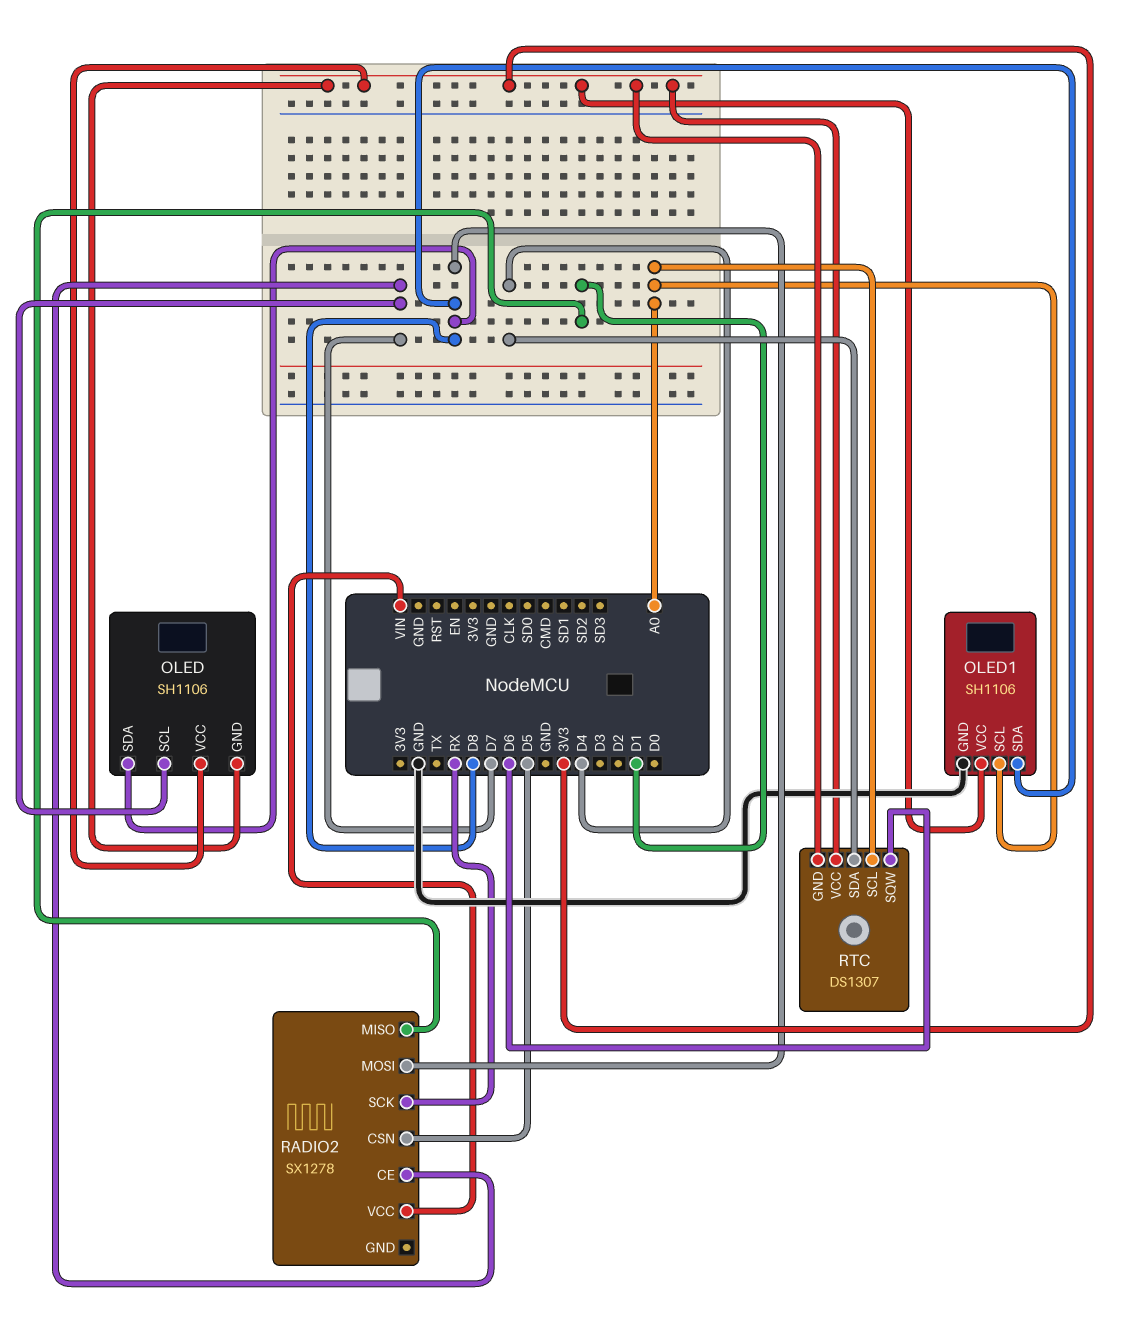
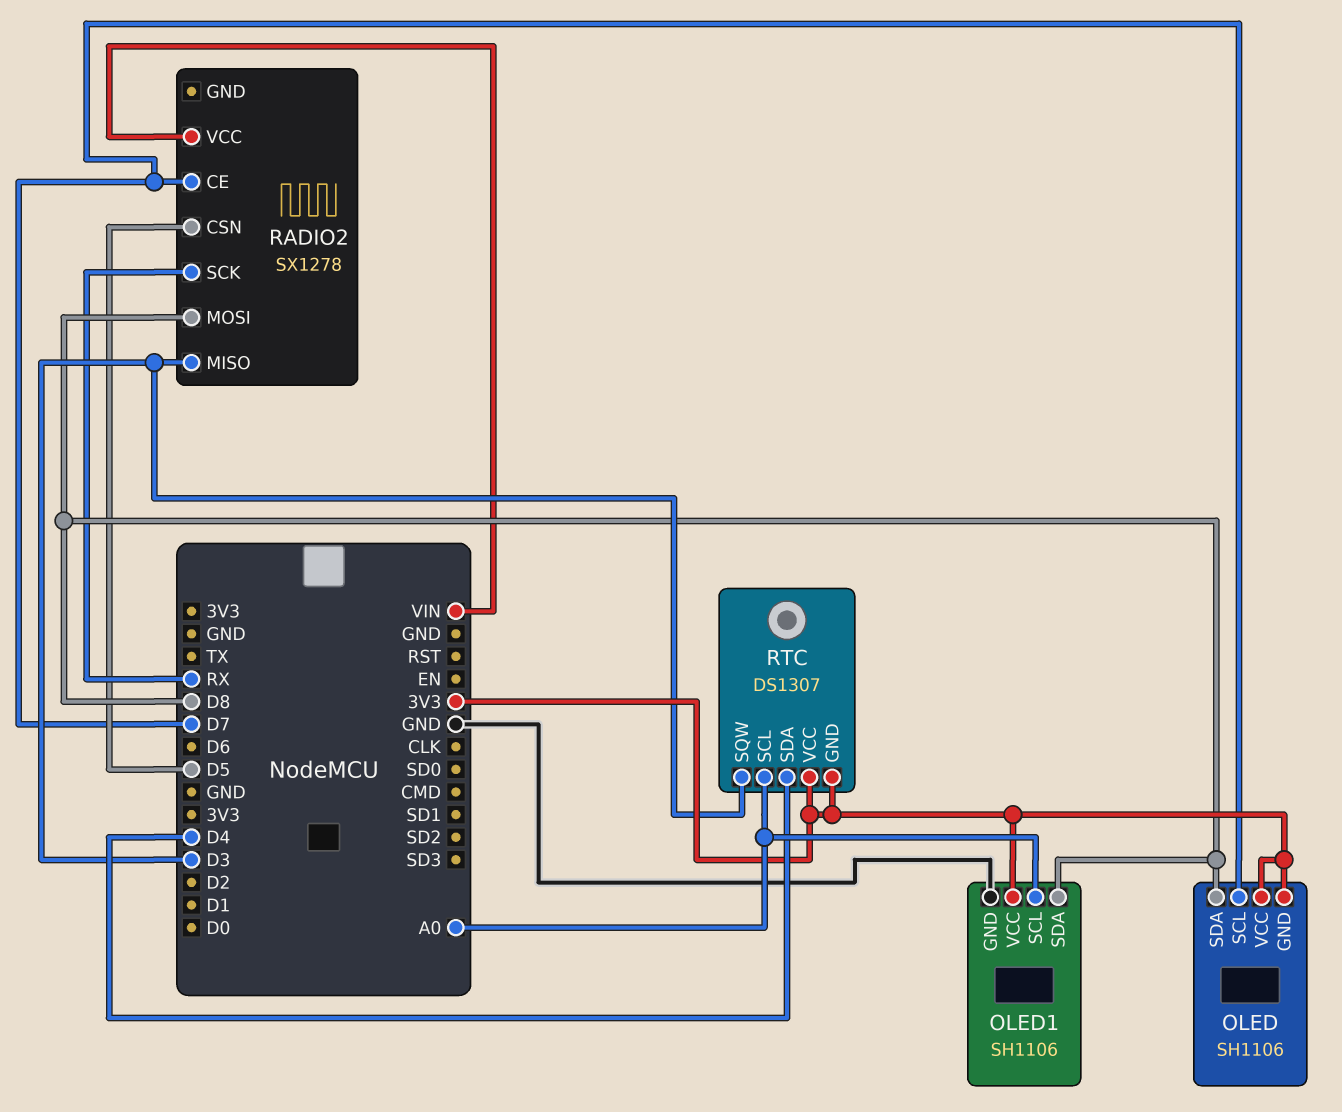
RADIO2 pin MISO: D1 -> D3
RTC pin SQW: D6 -> D3

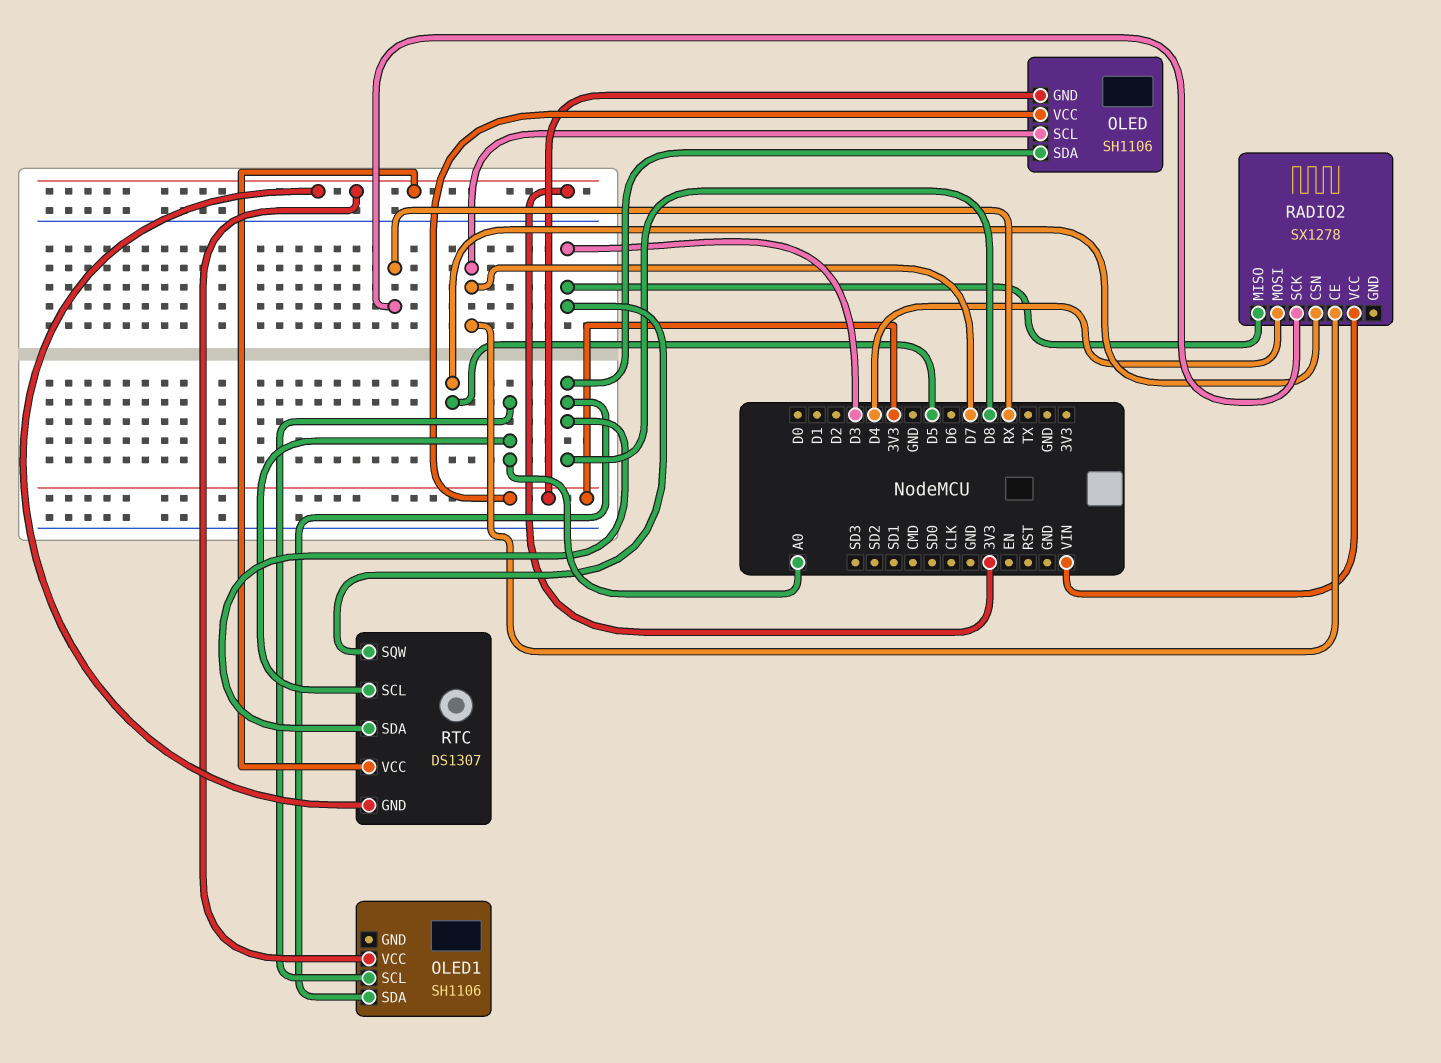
OLED1 pin GND: GND -> none
RADIO2 pin MOSI: D8 -> D4
RTC pin SDA: D4 -> D8

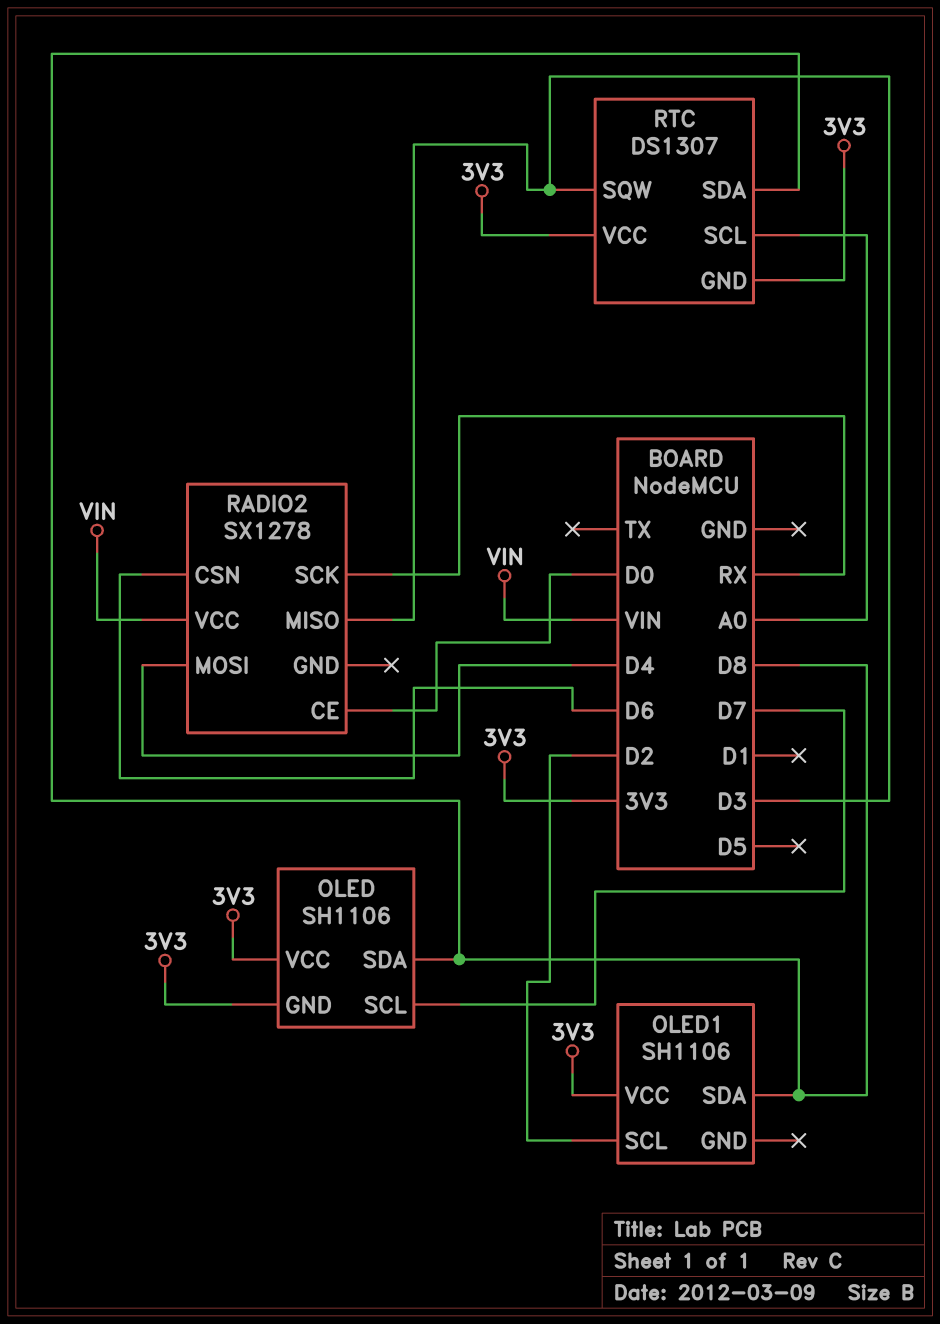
OLED1 pin SCL: A0 -> D2
RADIO2 pin CE: D7 -> D0
RADIO2 pin CSN: D5 -> D6

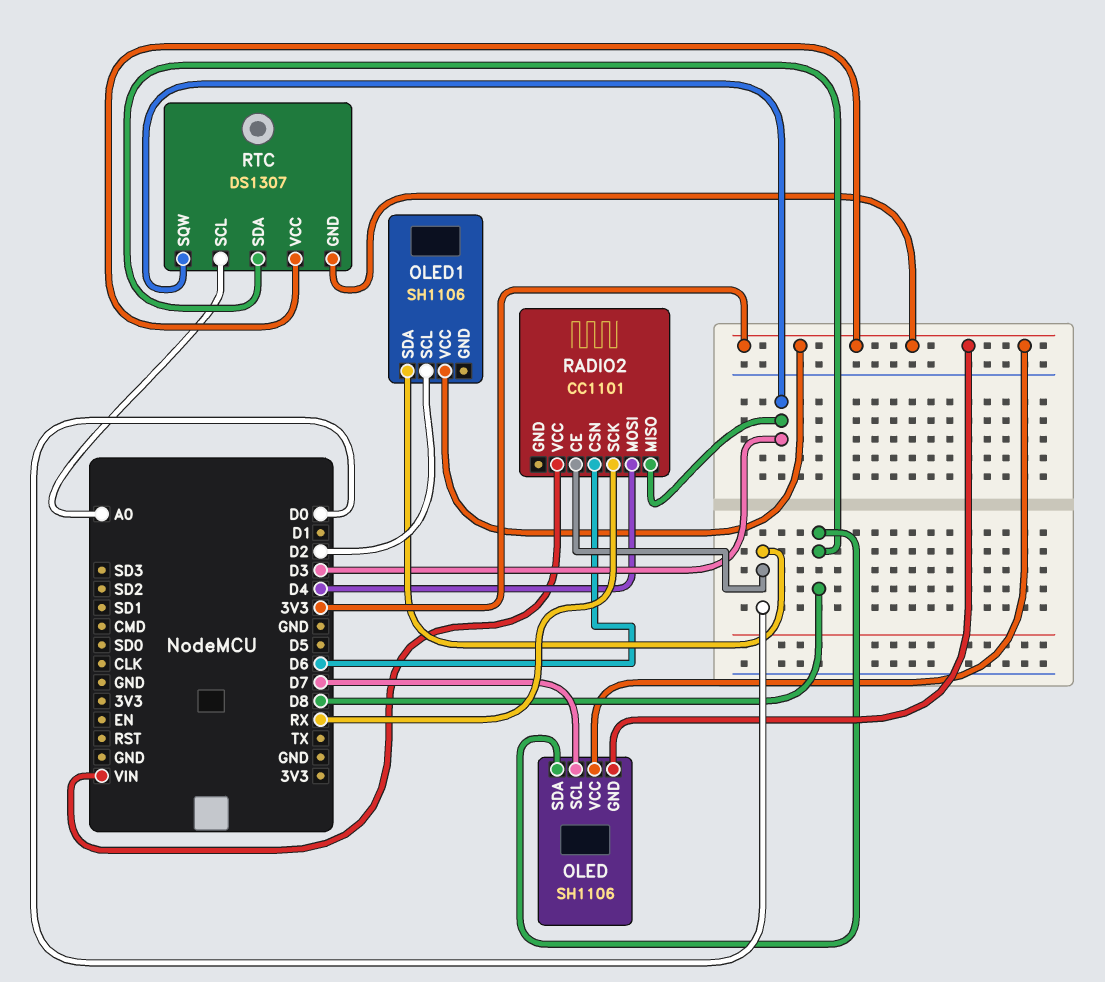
OLED1 pin SDA: D8 -> D0
RADIO2: SX1278 -> CC1101

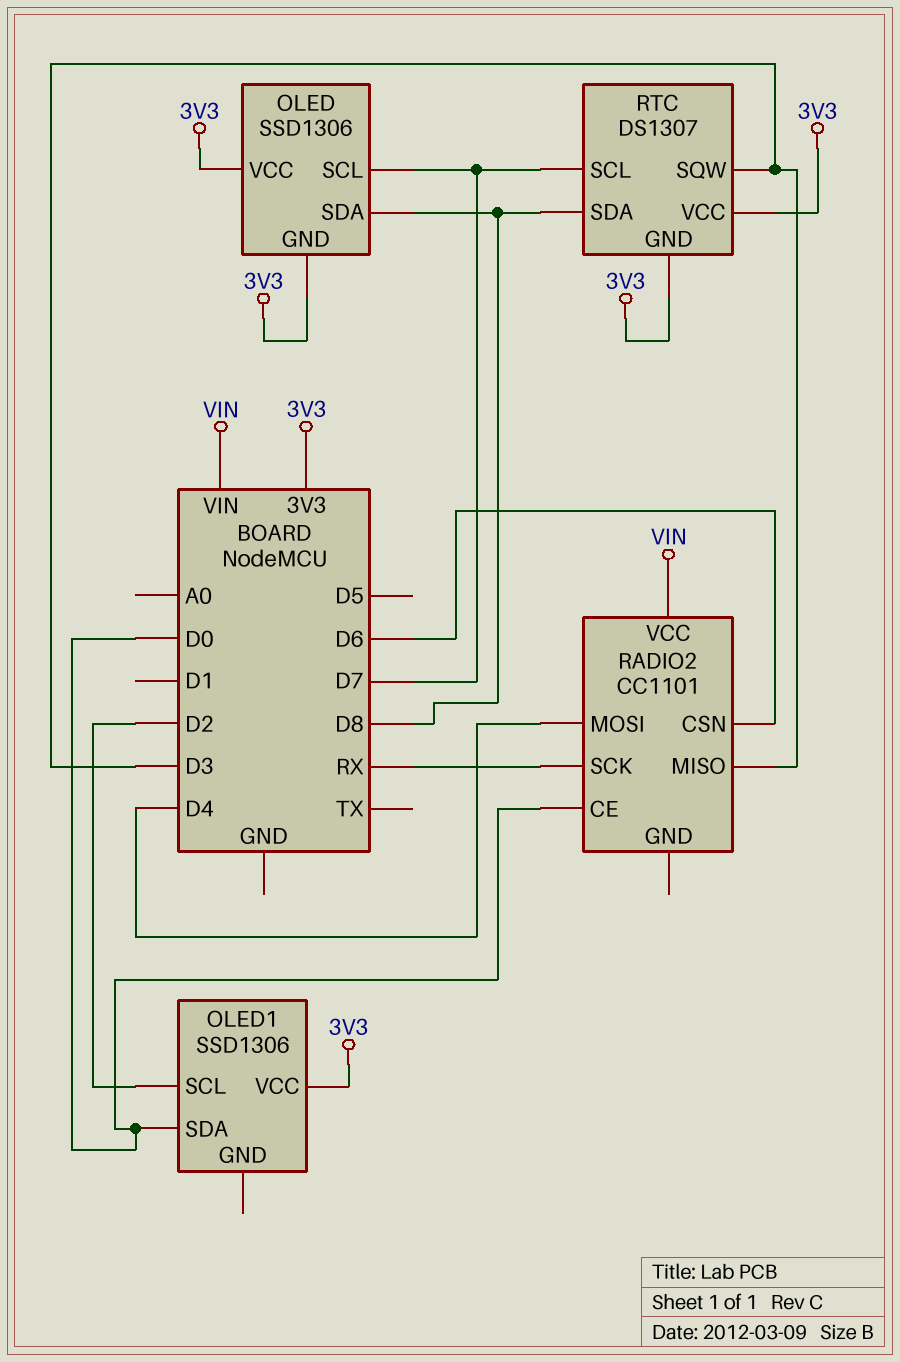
OLED: SH1106 -> SSD1306
OLED1: SH1106 -> SSD1306
RTC pin SCL: A0 -> D7

